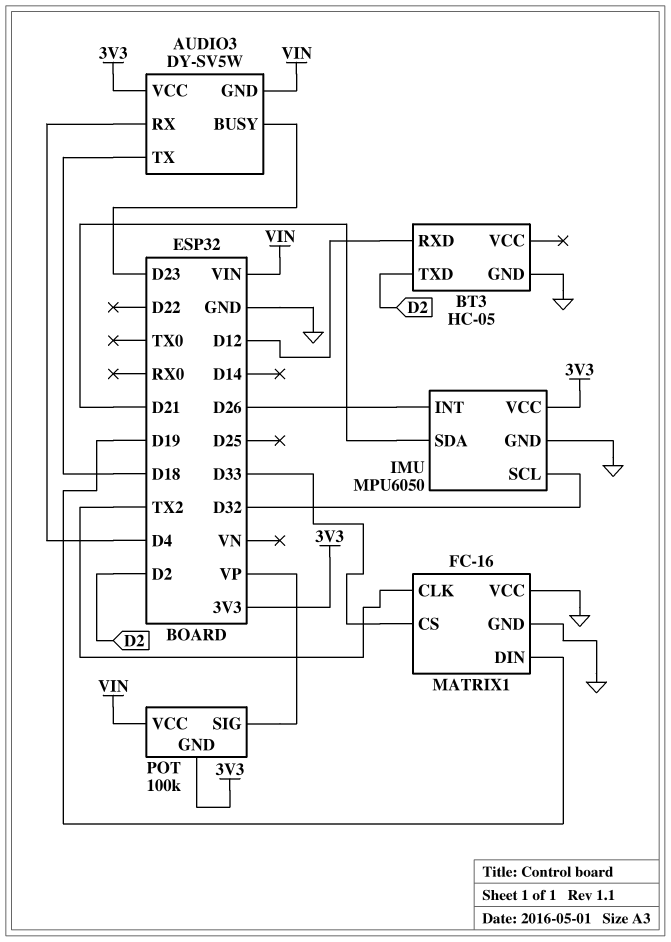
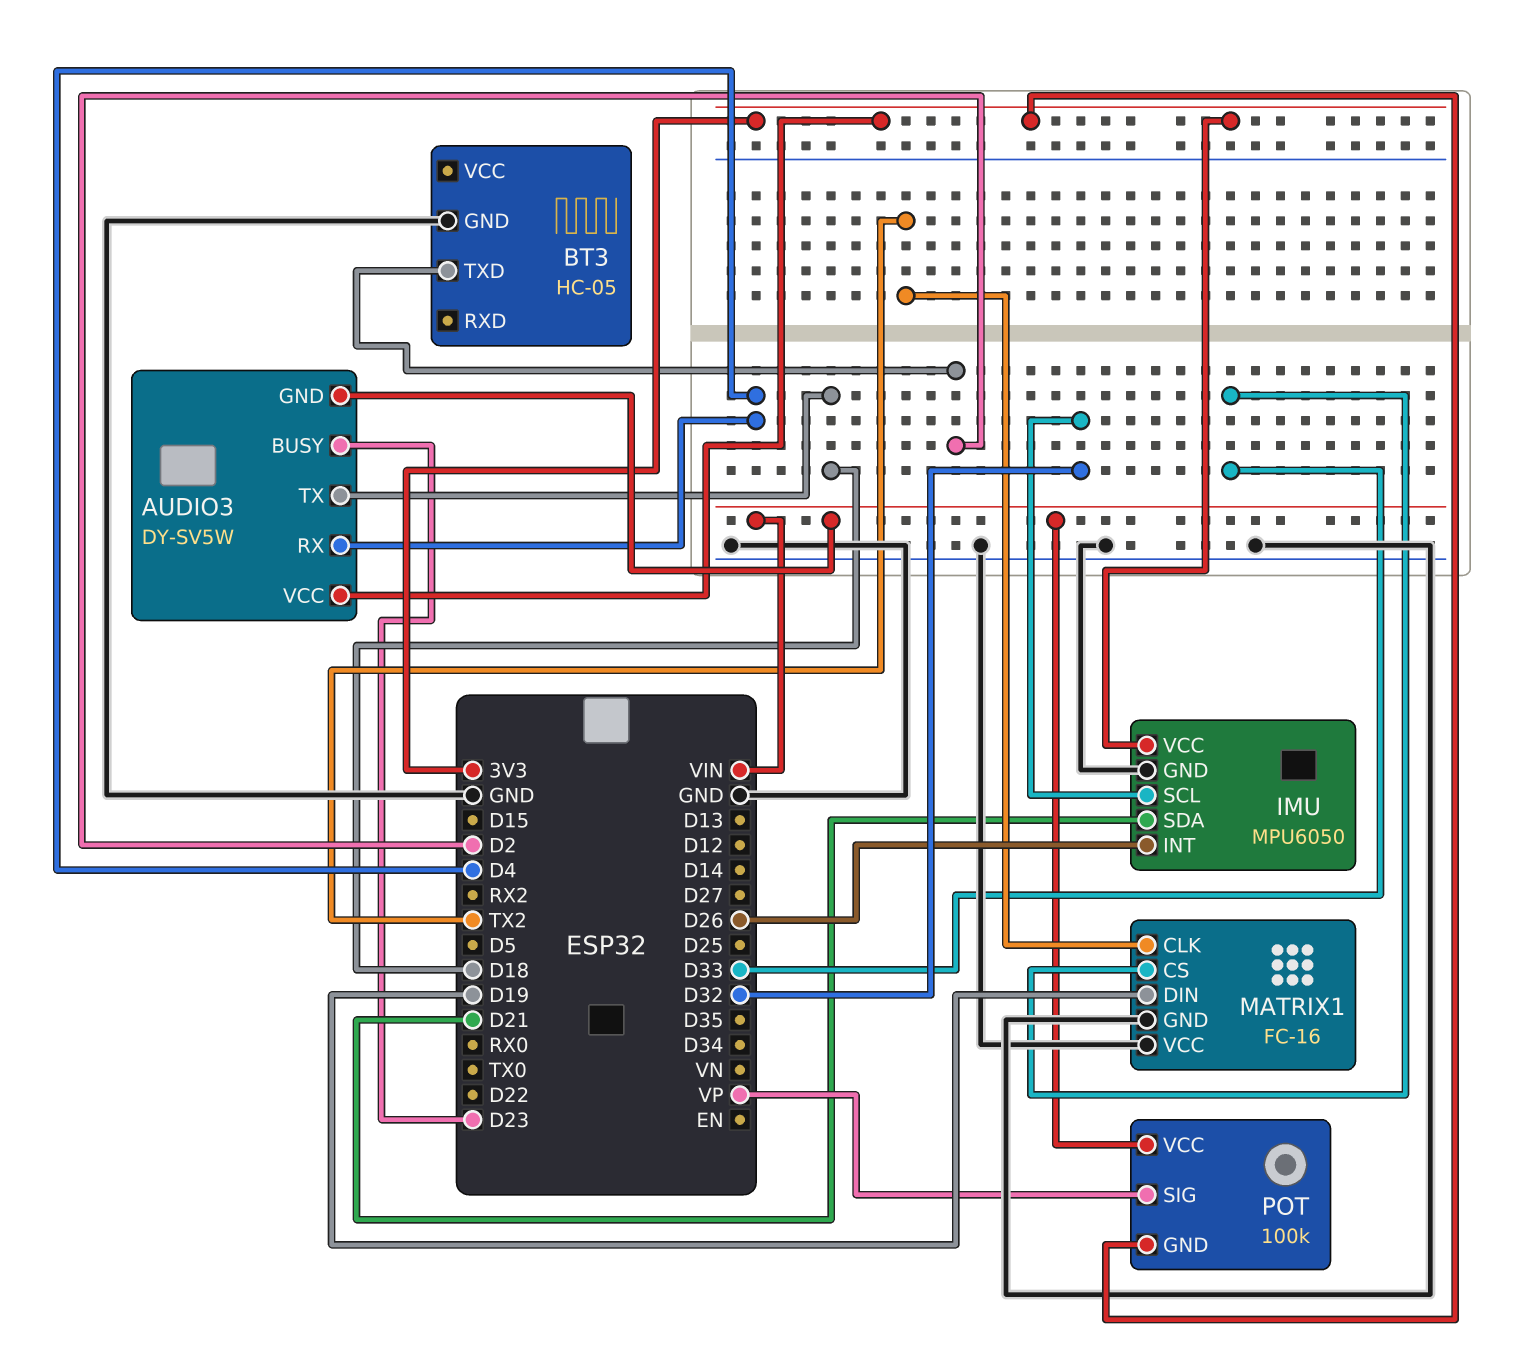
BT3 pin RXD: D12 -> none

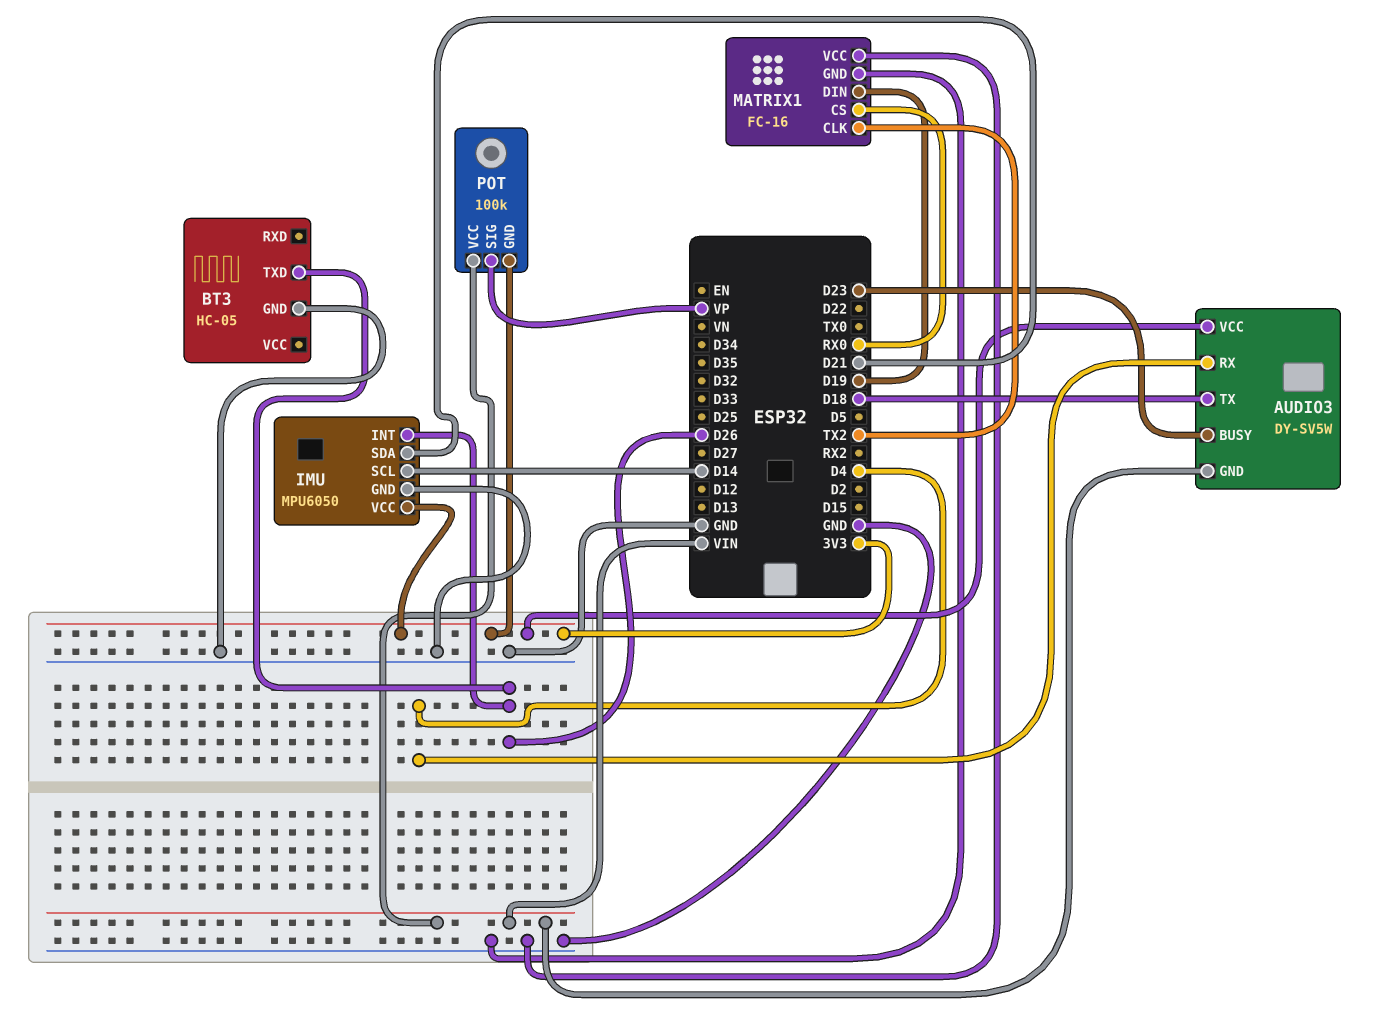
BT3 pin TXD: D2 -> D26
IMU pin SCL: D32 -> D14
MATRIX1 pin CS: D33 -> RX0

